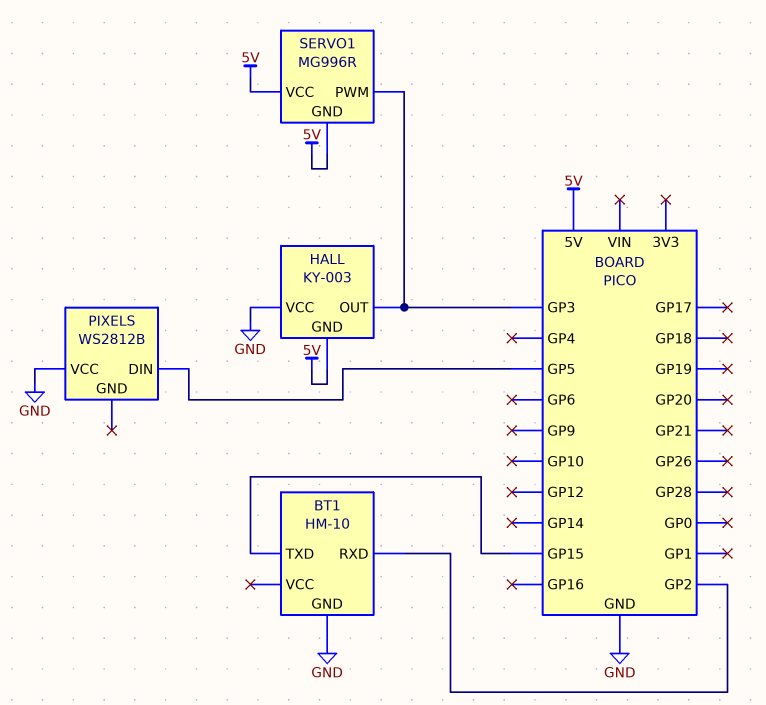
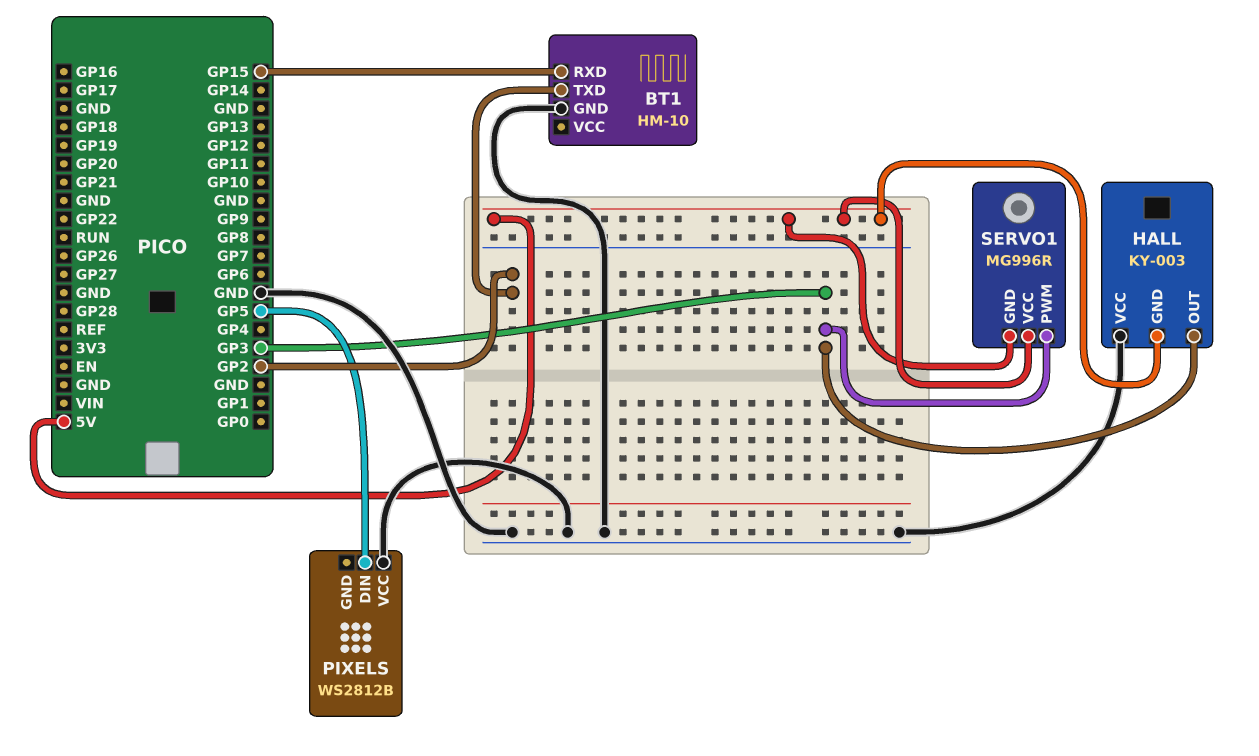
BT1 pin RXD: GP2 -> GP15
BT1 pin TXD: GP15 -> GP2

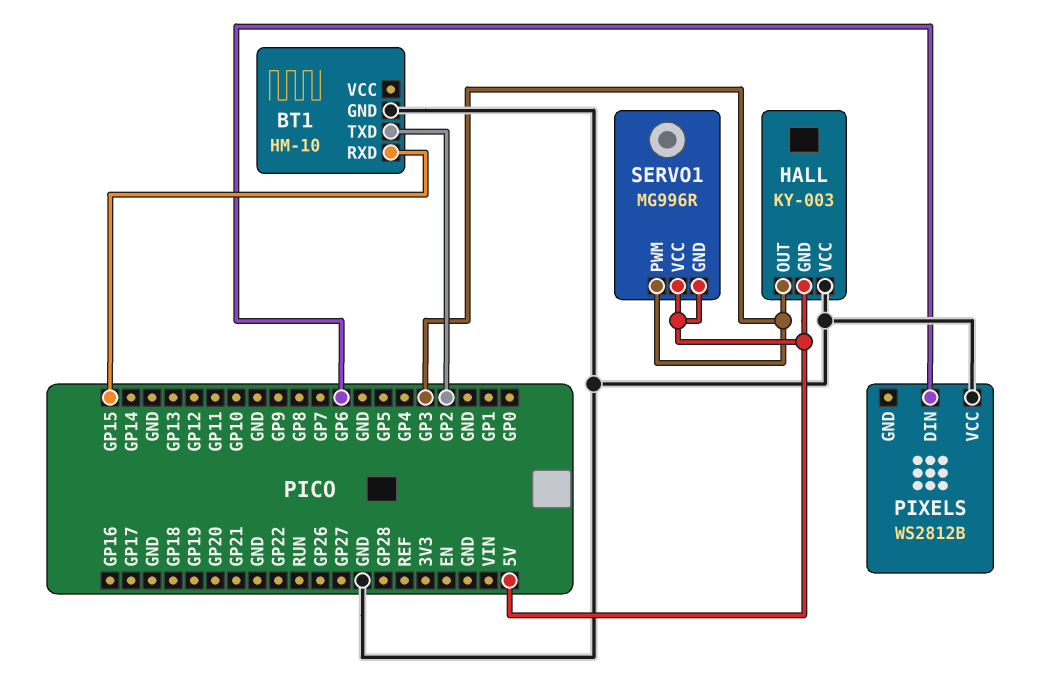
PIXELS pin DIN: GP5 -> GP6

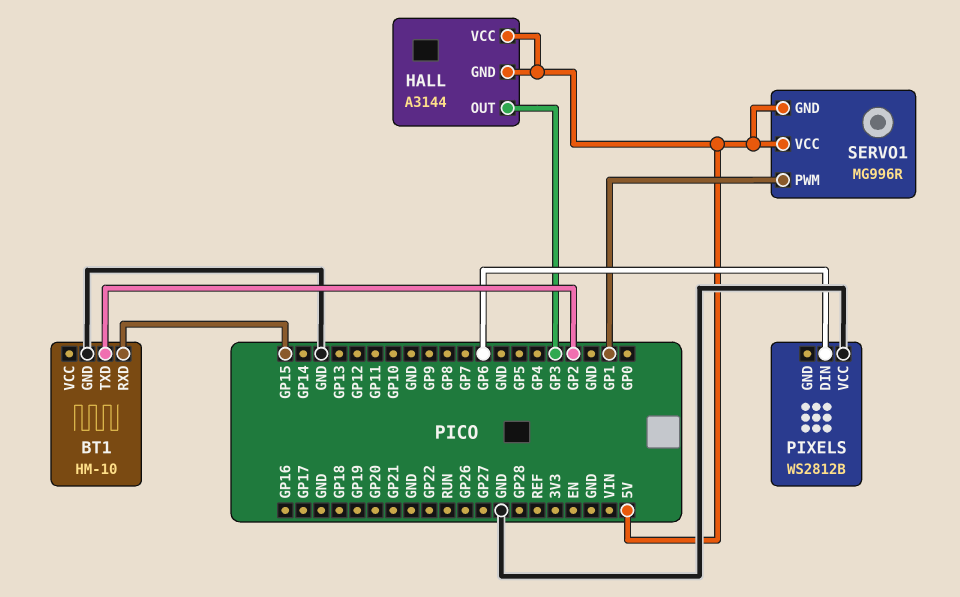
HALL: KY-003 -> A3144
HALL pin VCC: GND -> 5V
SERVO1 pin PWM: GP3 -> GP1

